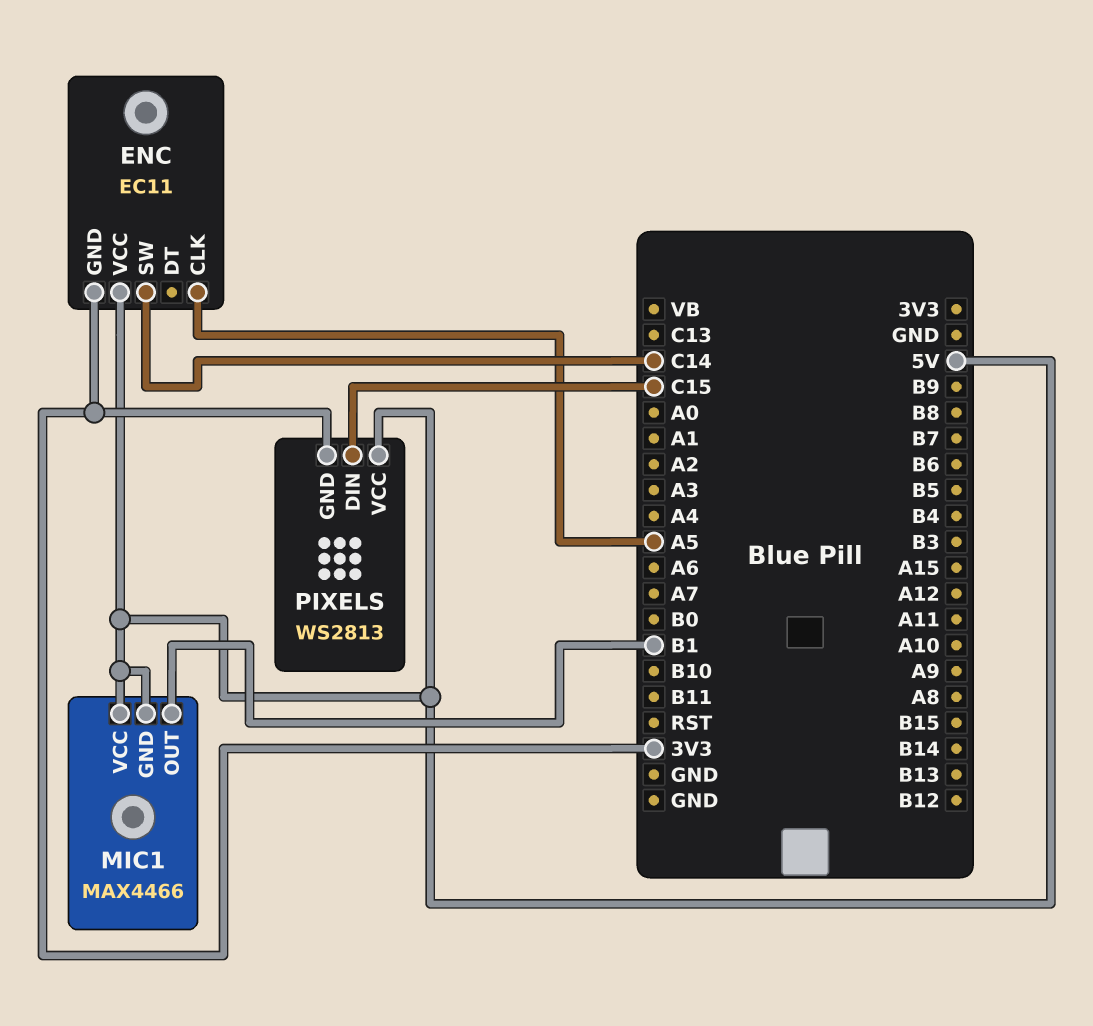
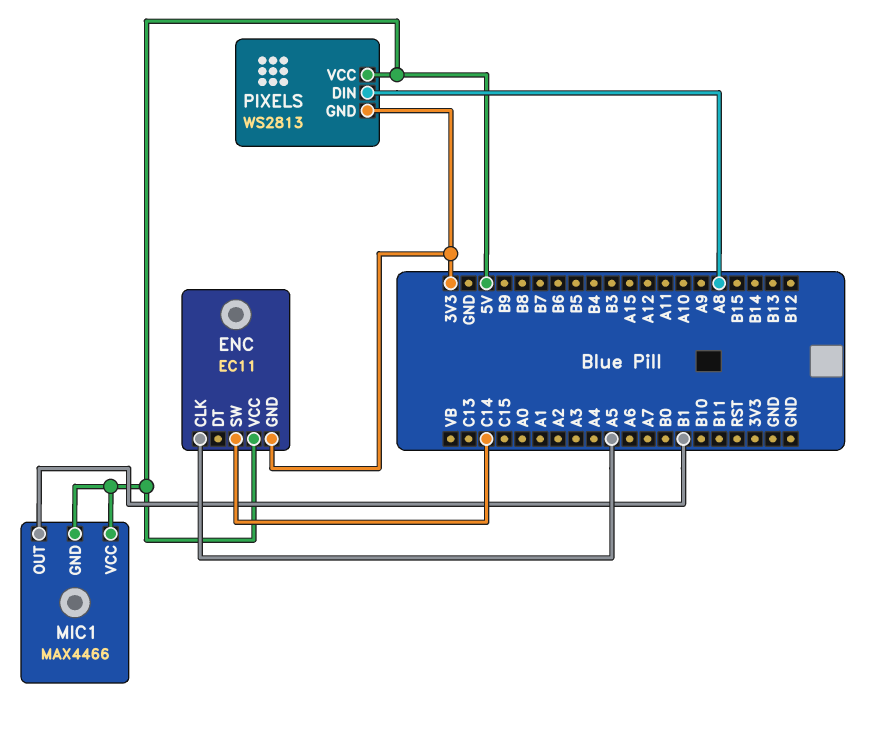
PIXELS pin DIN: C15 -> A8

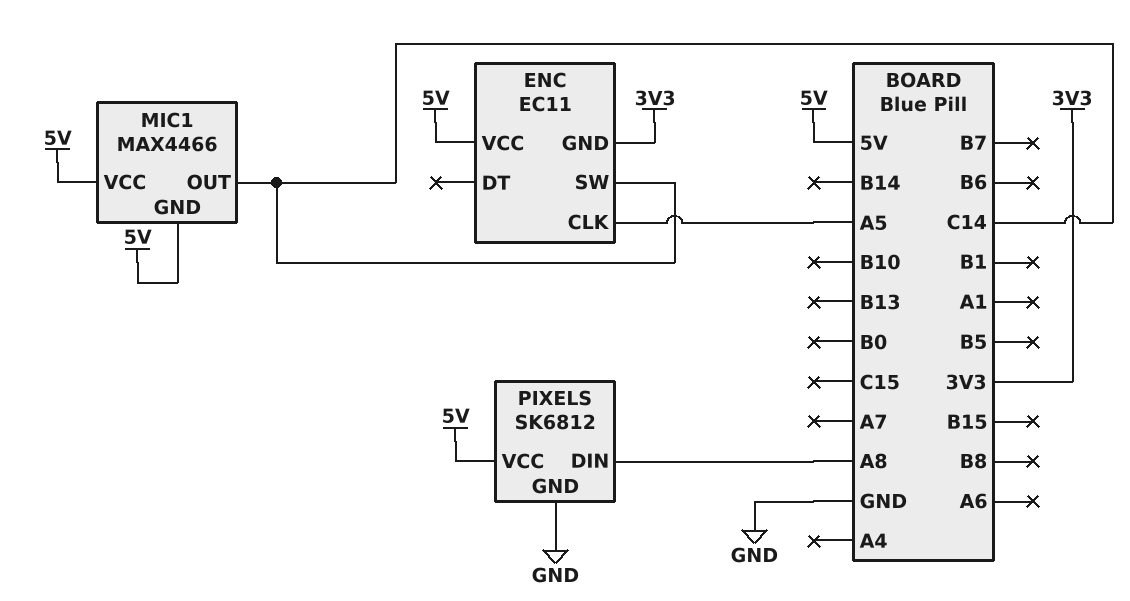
MIC1 pin OUT: B1 -> C14
PIXELS: WS2813 -> SK6812
PIXELS pin GND: 3V3 -> GND

